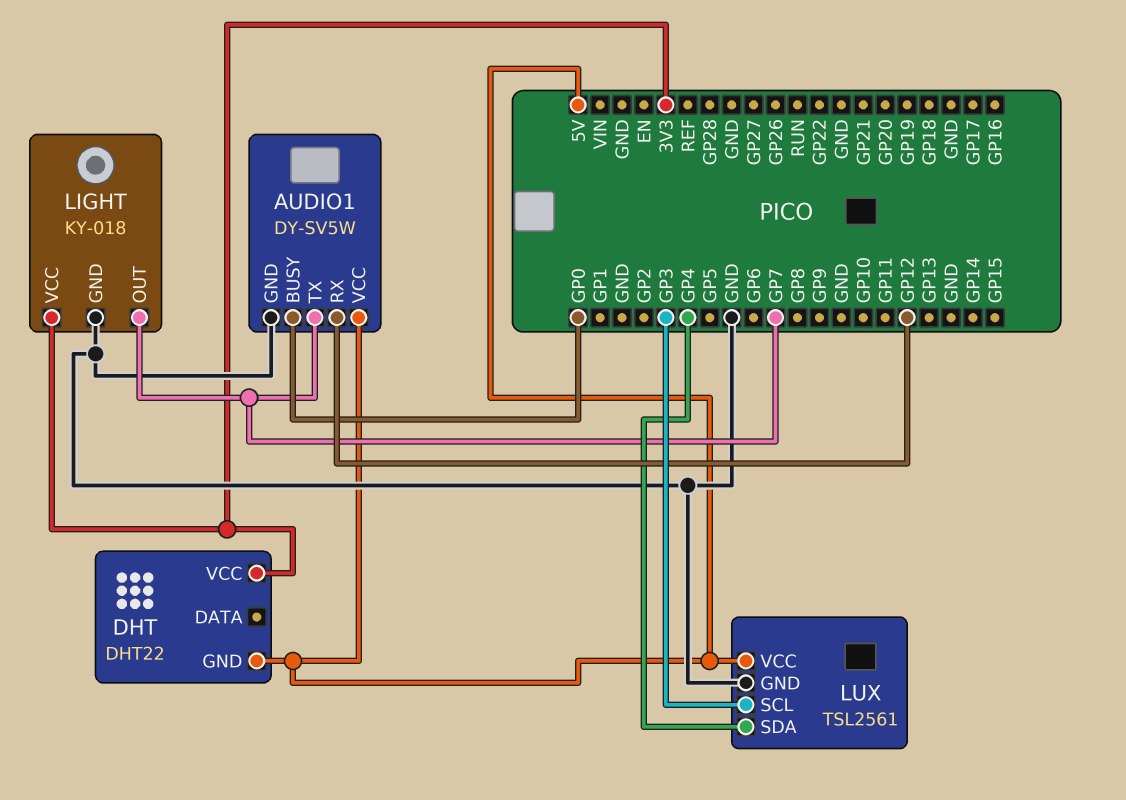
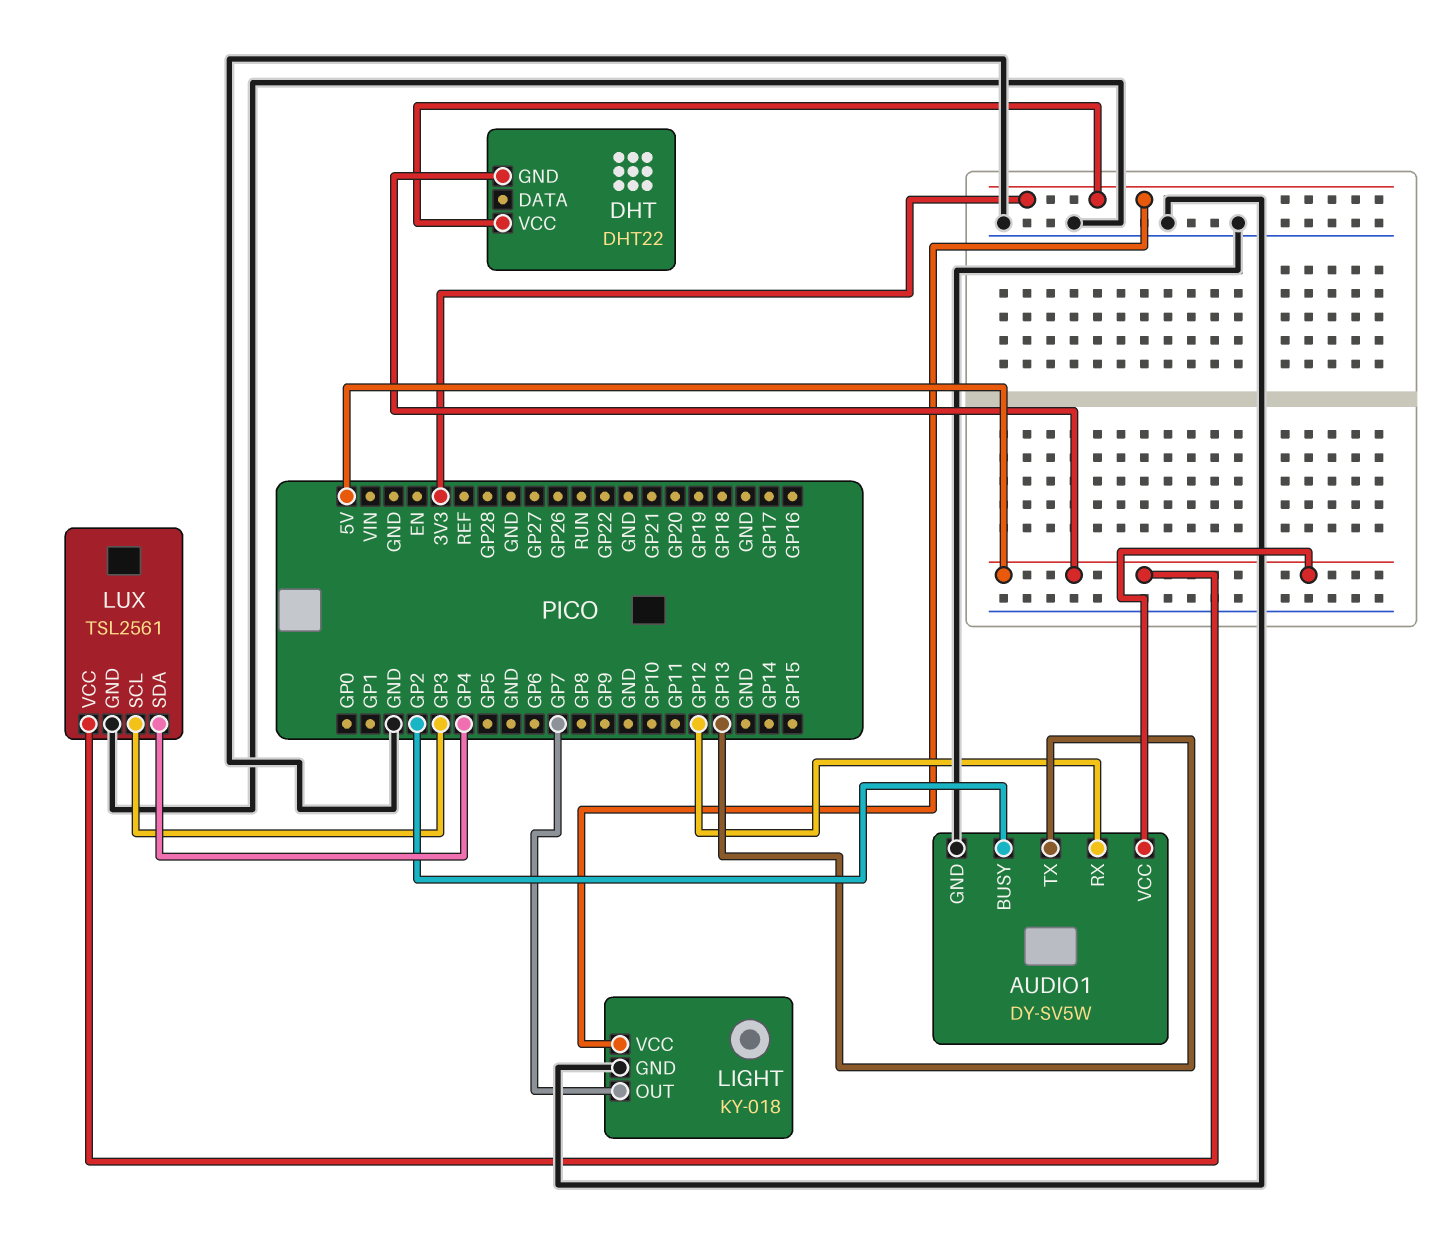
AUDIO1 pin BUSY: GP0 -> GP2
AUDIO1 pin TX: GP7 -> GP13

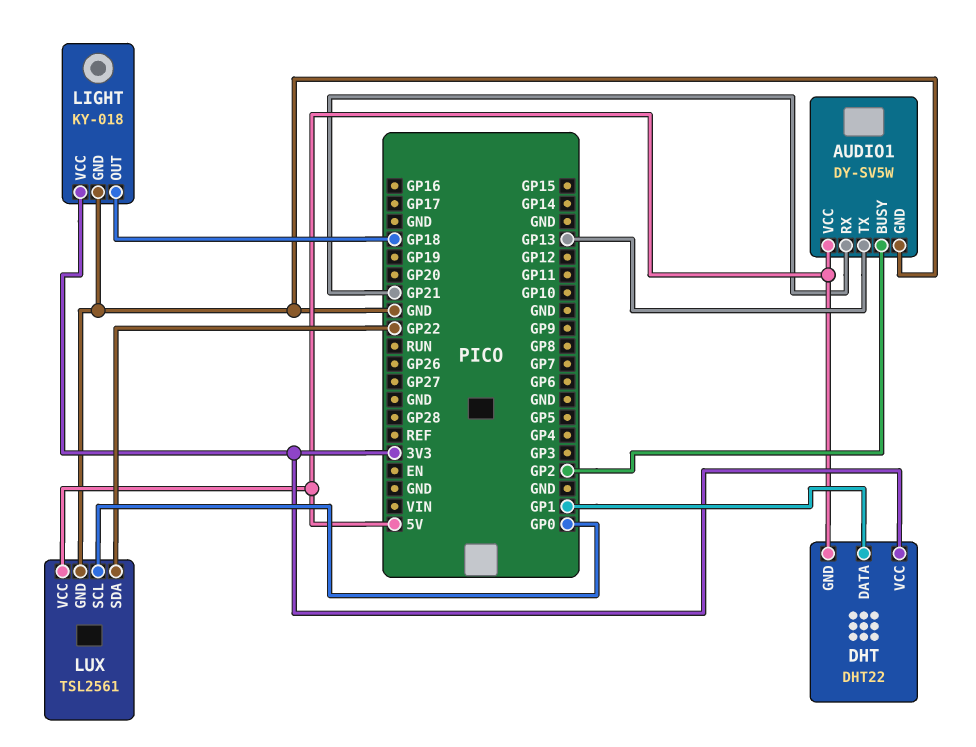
AUDIO1 pin RX: GP12 -> GP21
DHT pin DATA: none -> GP1
LIGHT pin OUT: GP7 -> GP18
LUX pin SCL: GP3 -> GP0
LUX pin SDA: GP4 -> GP22

